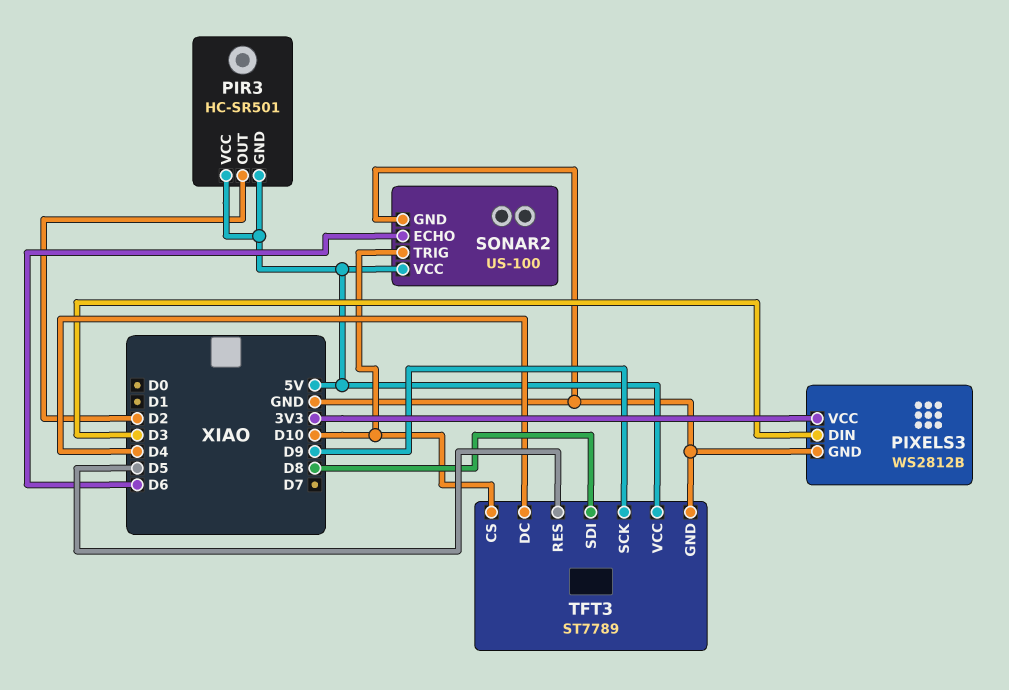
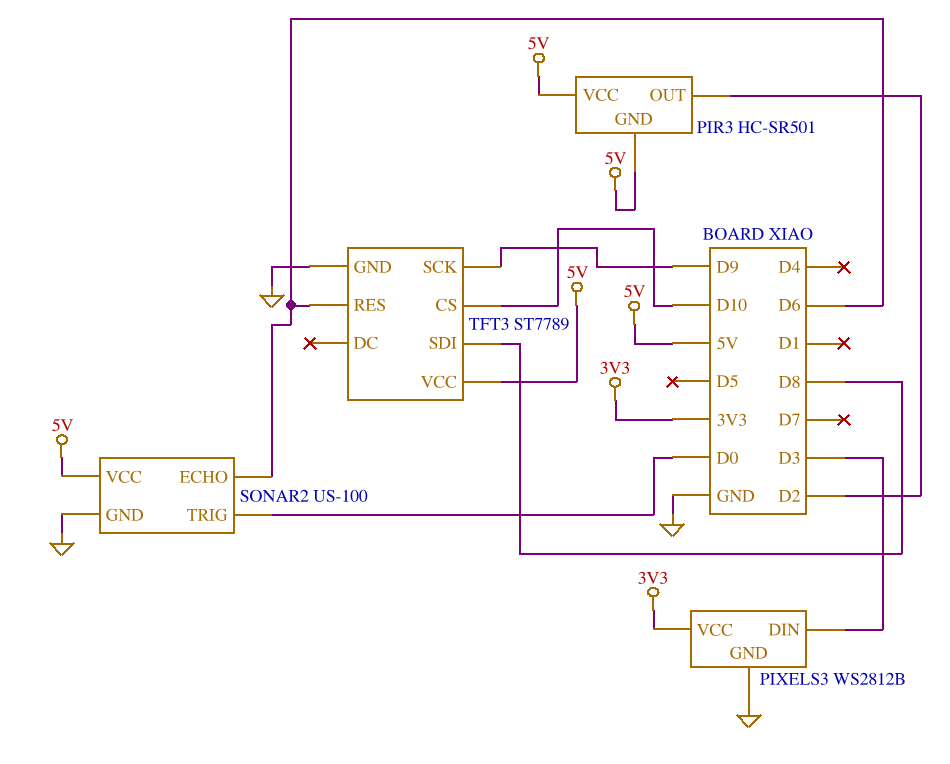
SONAR2 pin TRIG: D10 -> D0
TFT3 pin DC: D4 -> none
TFT3 pin RES: D5 -> D6

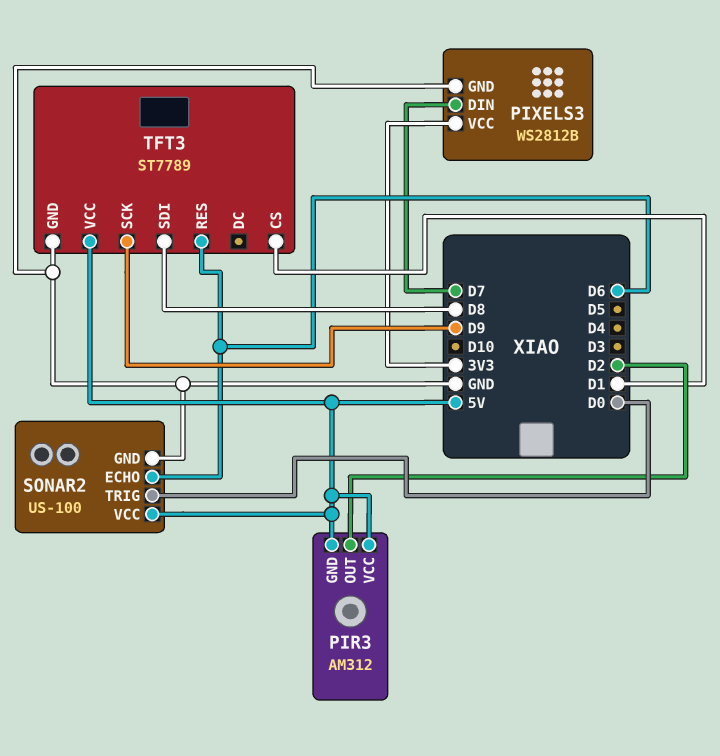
PIR3: HC-SR501 -> AM312
PIXELS3 pin DIN: D3 -> D7
TFT3 pin CS: D10 -> D1

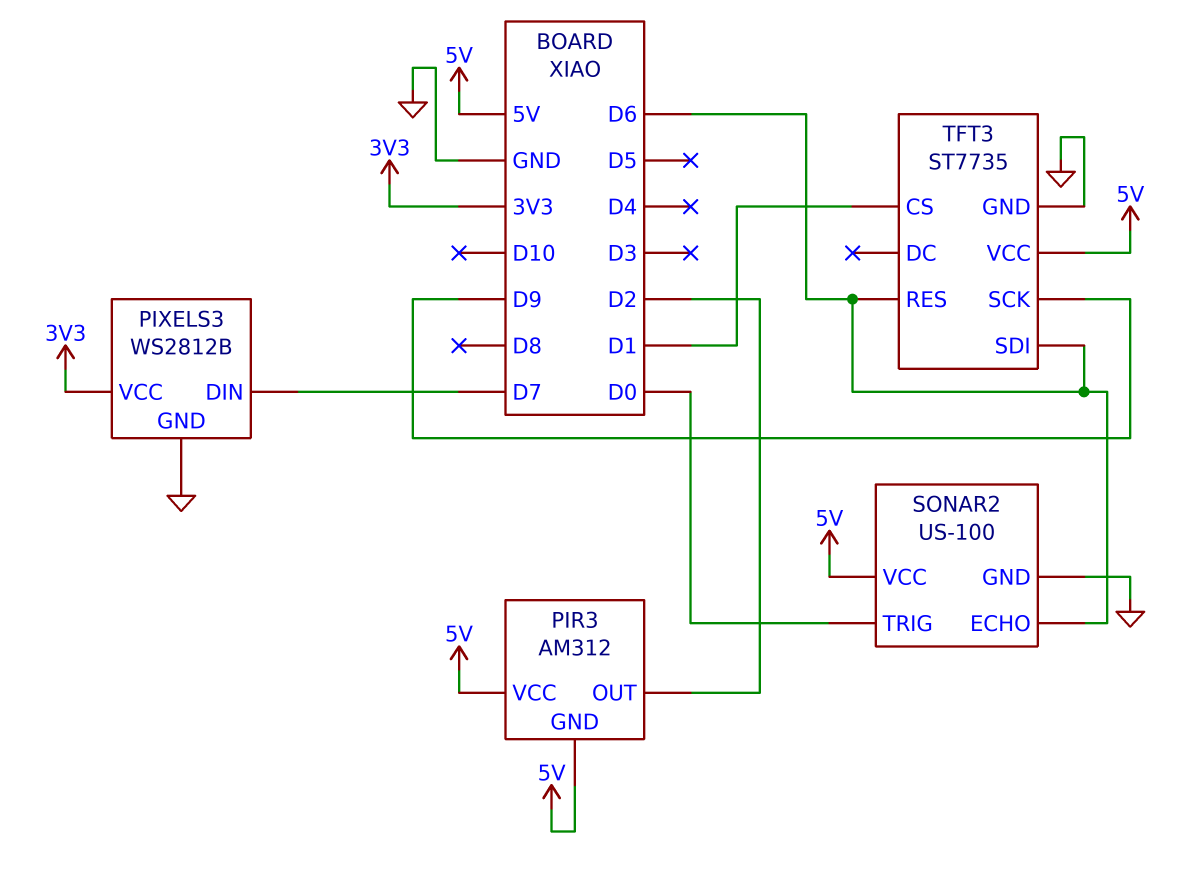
TFT3: ST7789 -> ST7735
TFT3 pin SDI: D8 -> D6

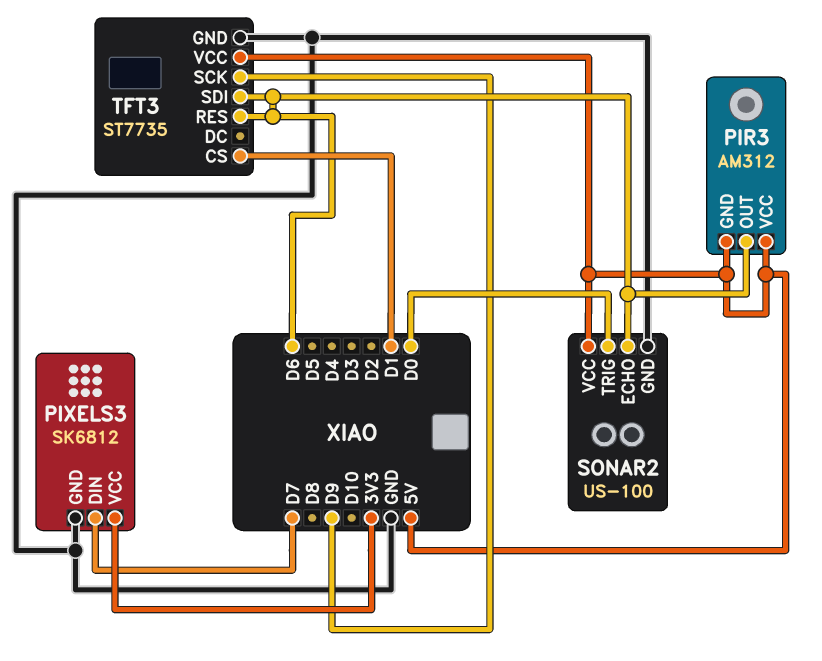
PIR3 pin OUT: D2 -> D6
PIXELS3: WS2812B -> SK6812

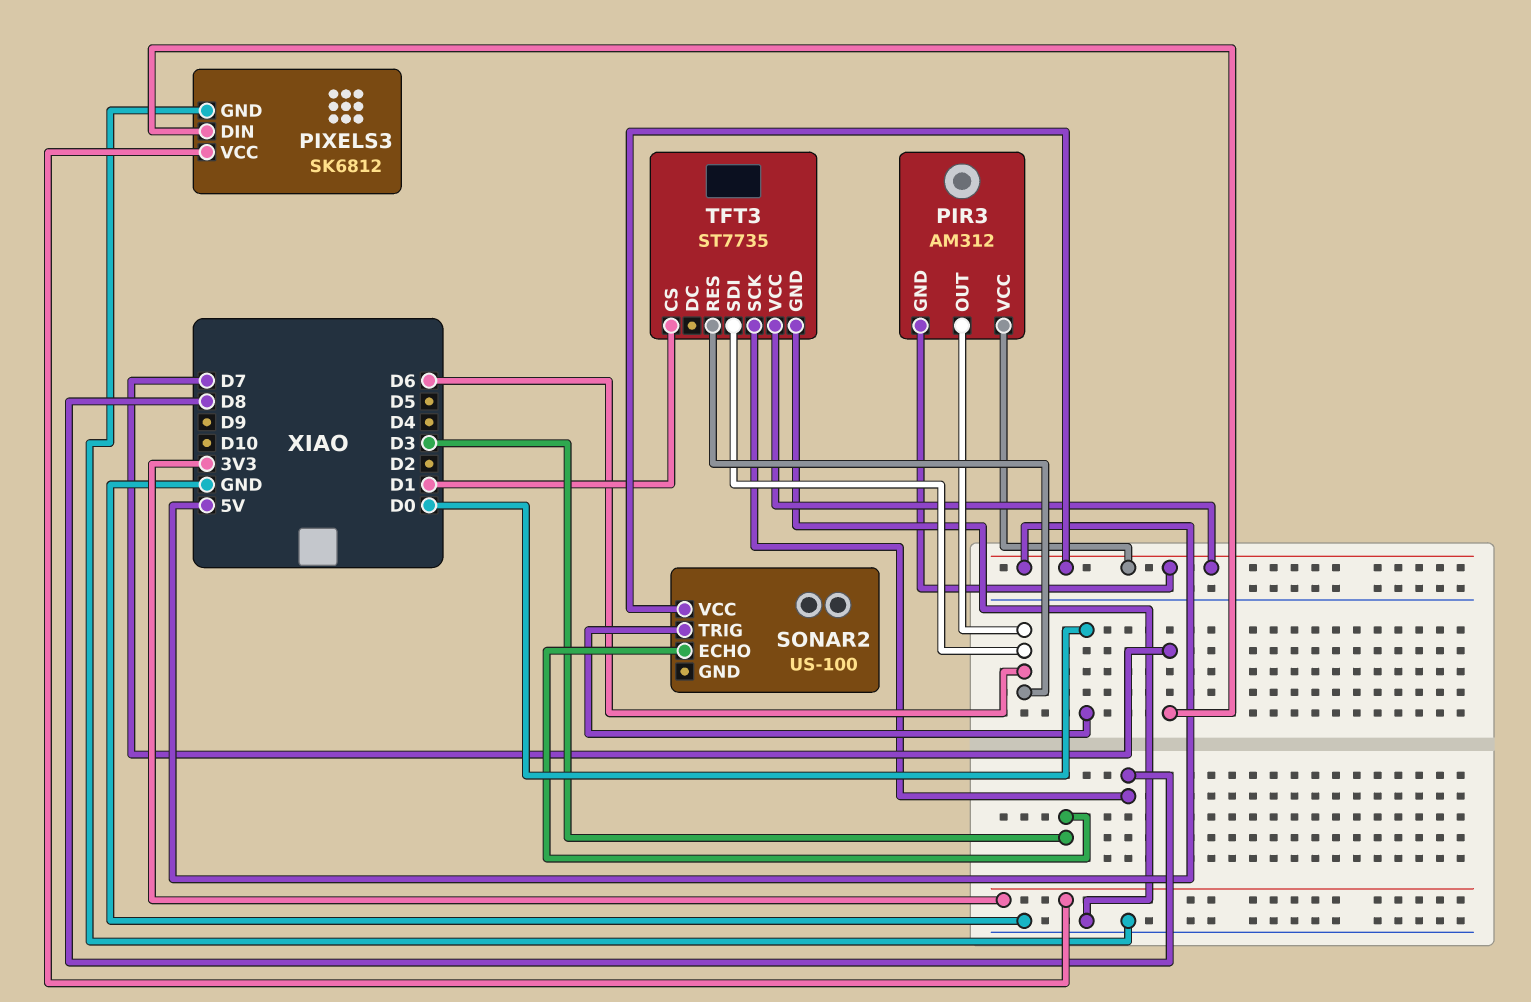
SONAR2 pin ECHO: D6 -> D3
SONAR2 pin GND: GND -> none
TFT3 pin SCK: D9 -> D8

